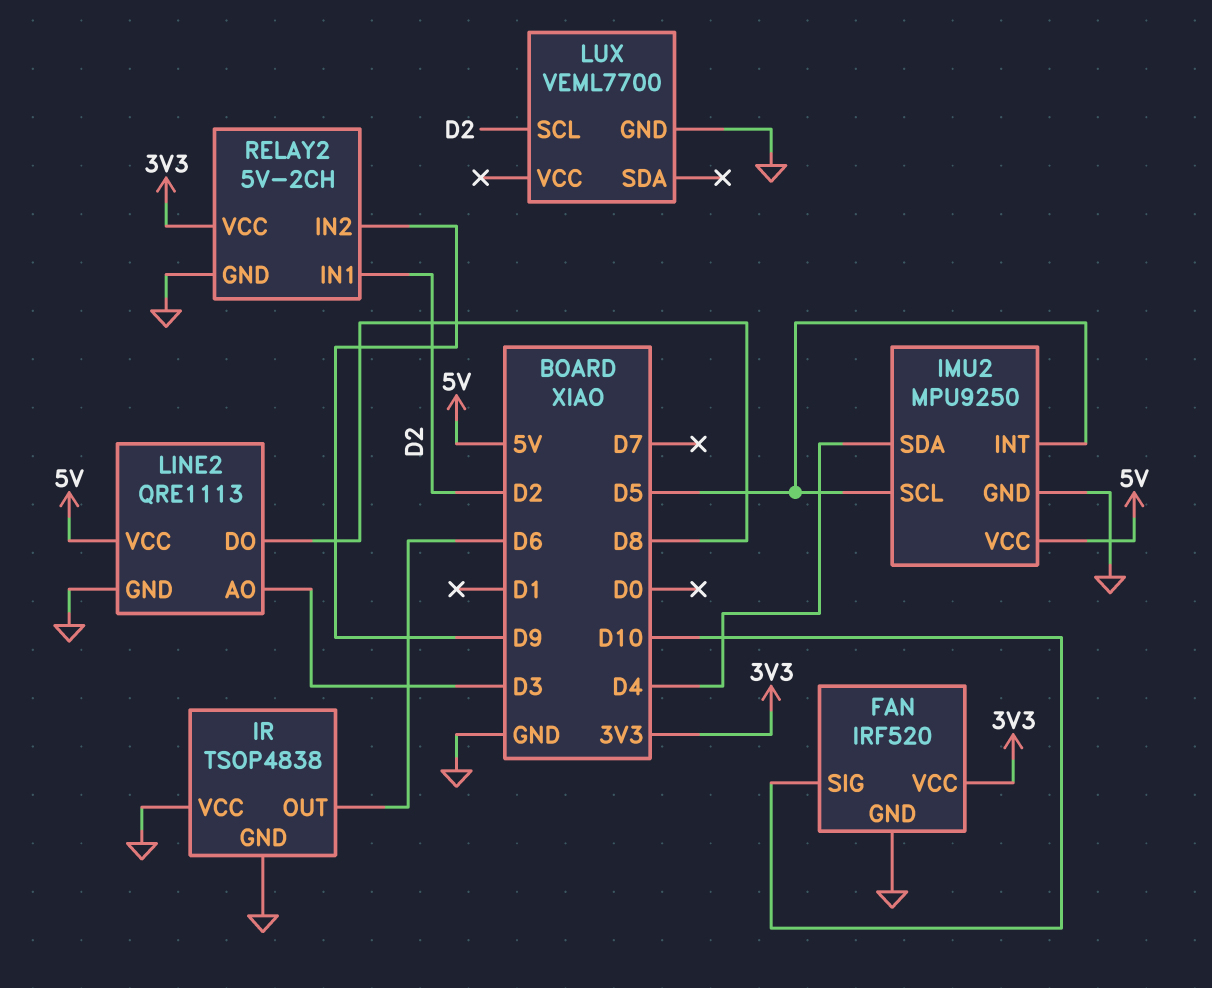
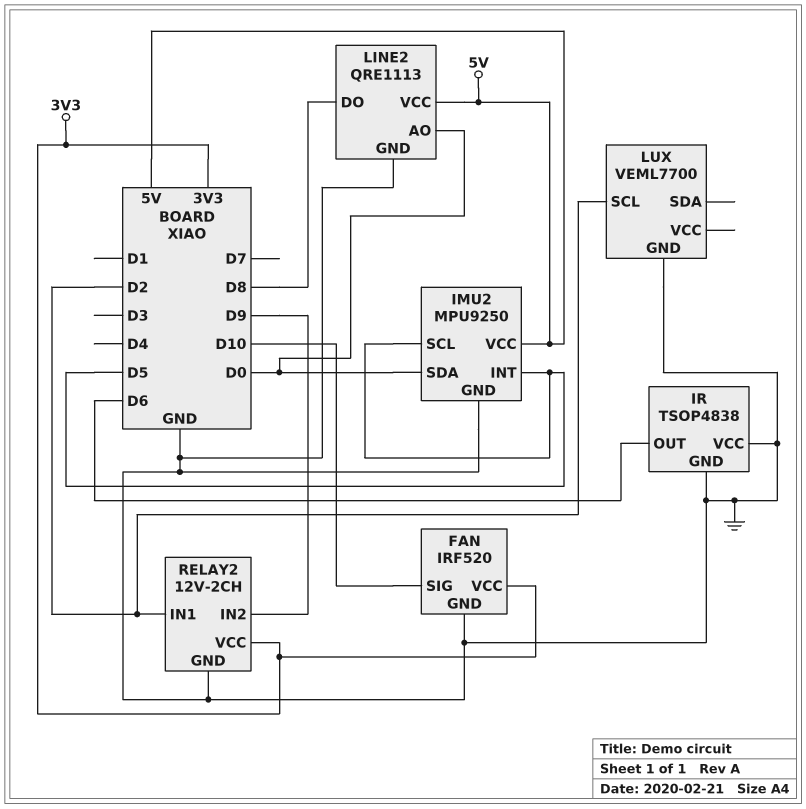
IMU2 pin SDA: D4 -> D0
LINE2 pin AO: D3 -> D0
RELAY2: 5V-2CH -> 12V-2CH

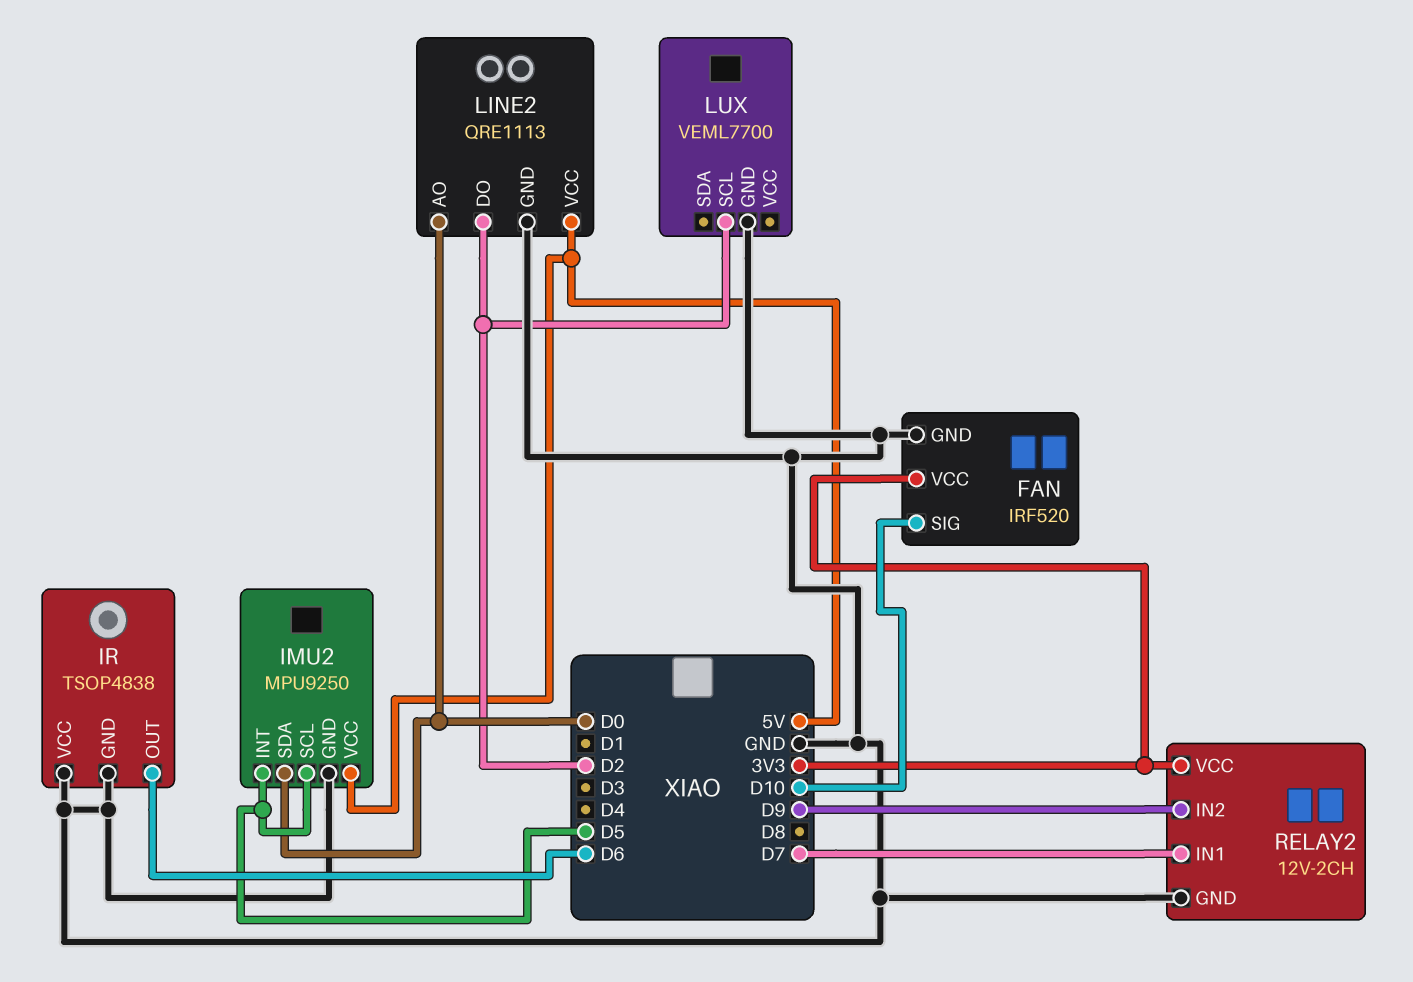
LINE2 pin DO: D8 -> D2
RELAY2 pin IN1: D2 -> D7

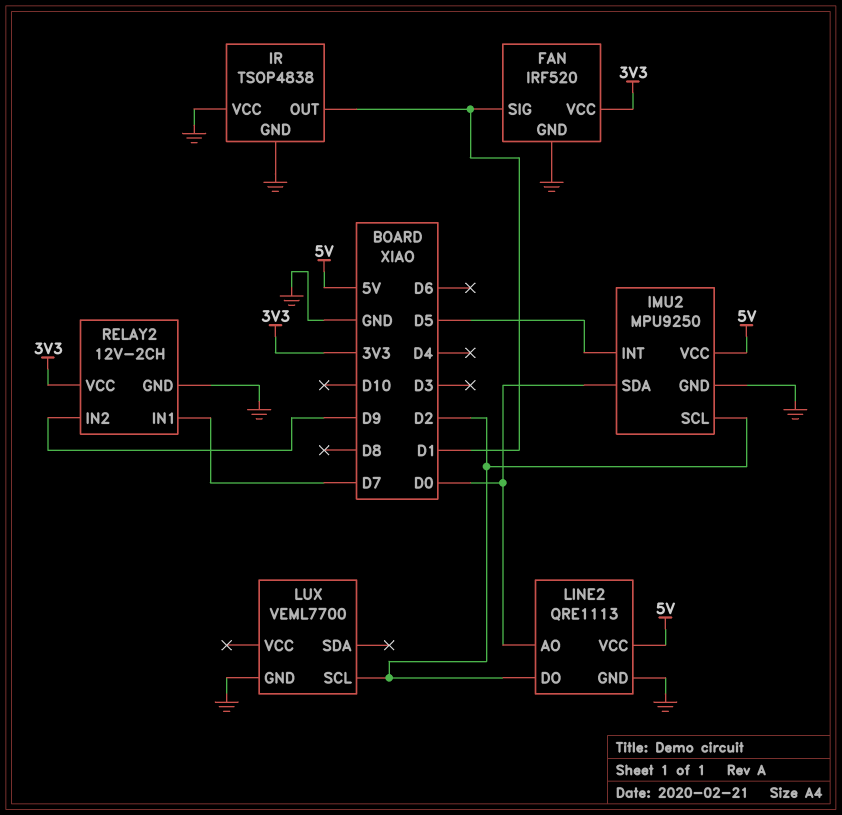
FAN pin SIG: D10 -> D1
IMU2 pin SCL: D5 -> D2
IR pin OUT: D6 -> D1

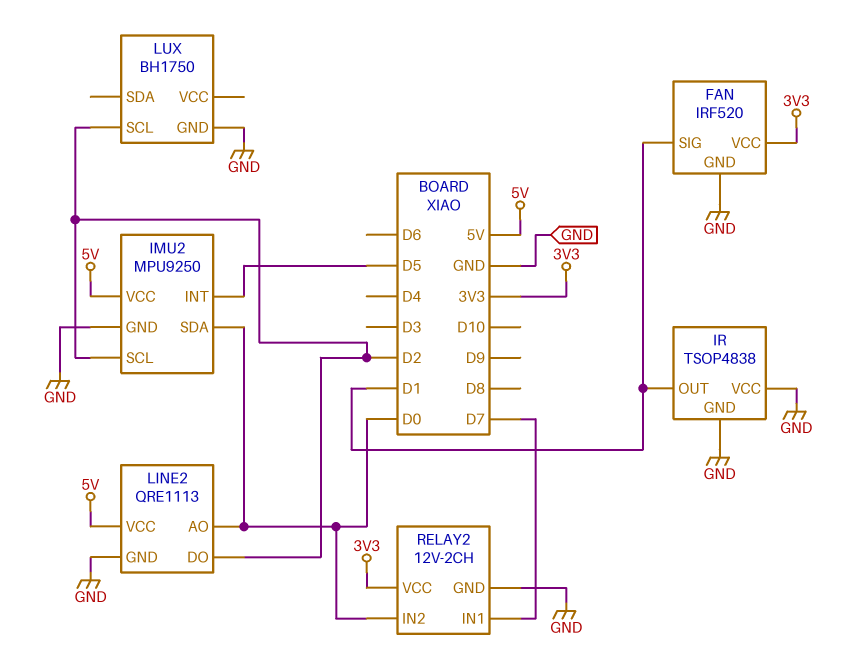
LUX: VEML7700 -> BH1750
RELAY2 pin IN2: D9 -> D0

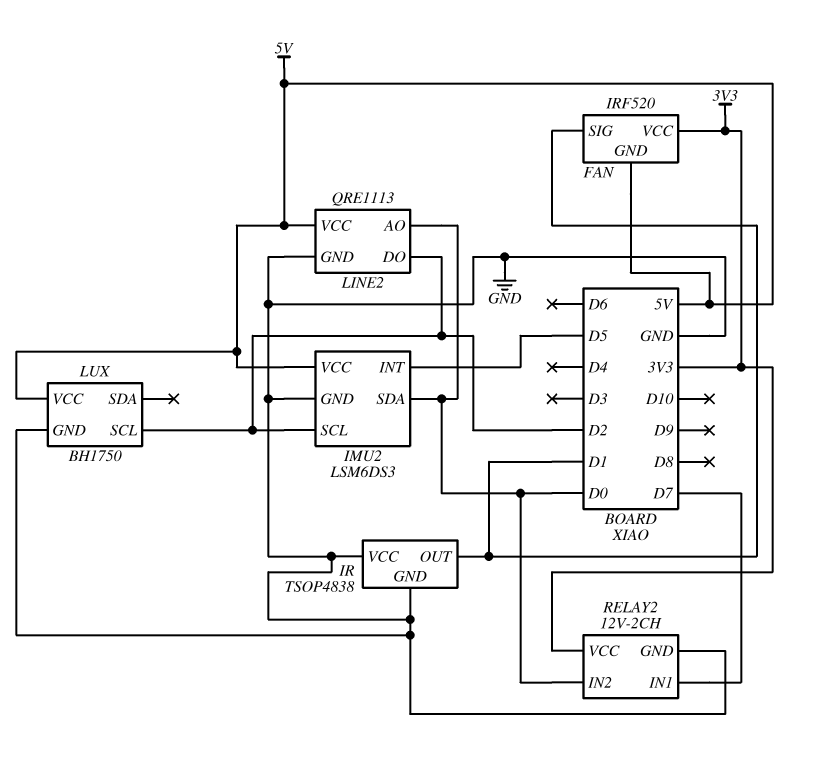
FAN pin GND: GND -> 5V
IMU2: MPU9250 -> LSM6DS3
LUX pin VCC: none -> 5V

